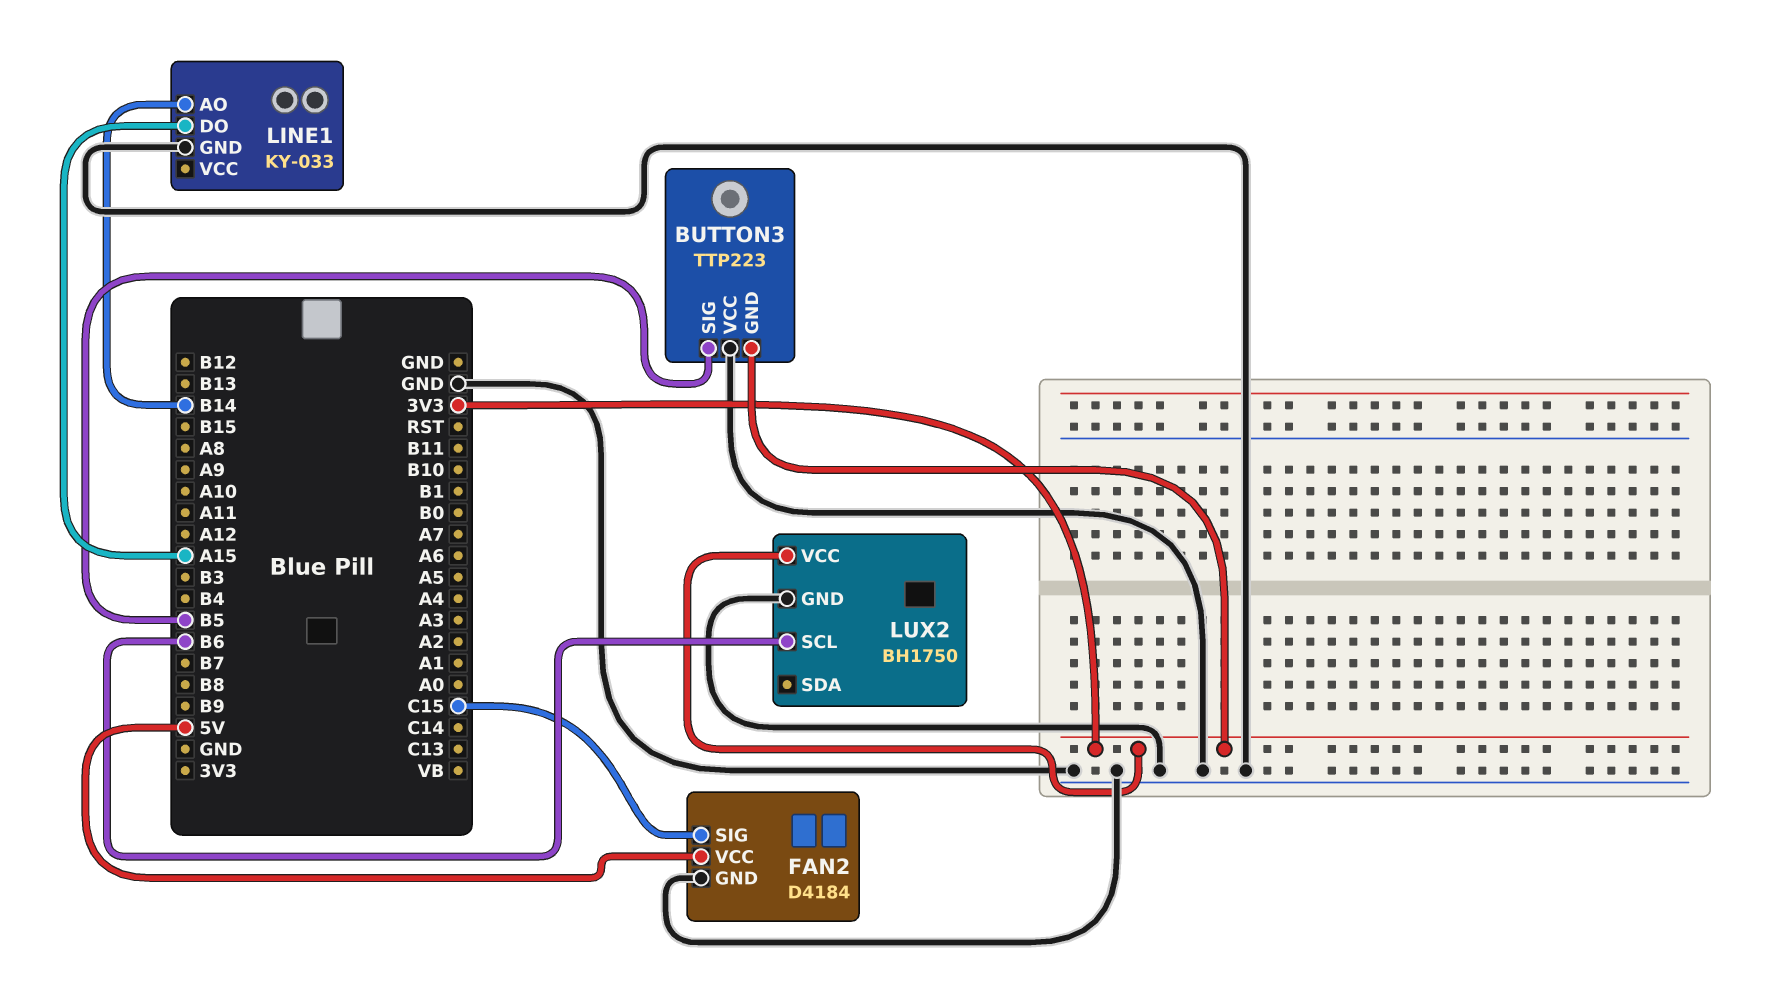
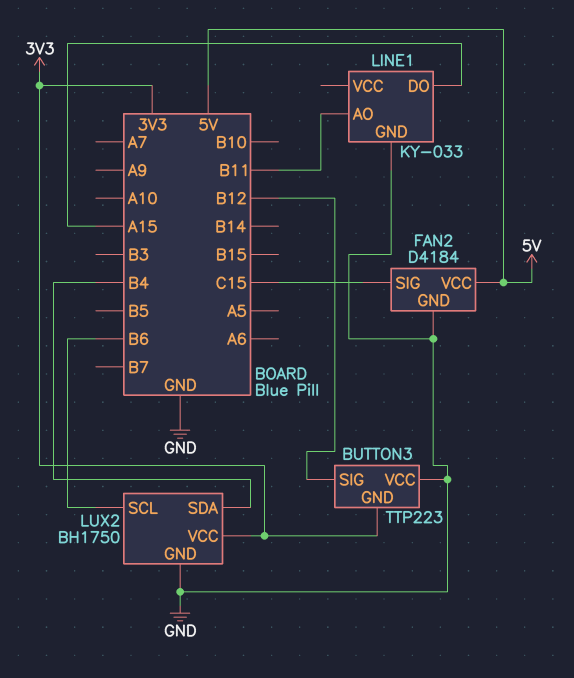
BUTTON3 pin SIG: B5 -> B12
LINE1 pin AO: B14 -> B11
LUX2 pin SDA: none -> B4

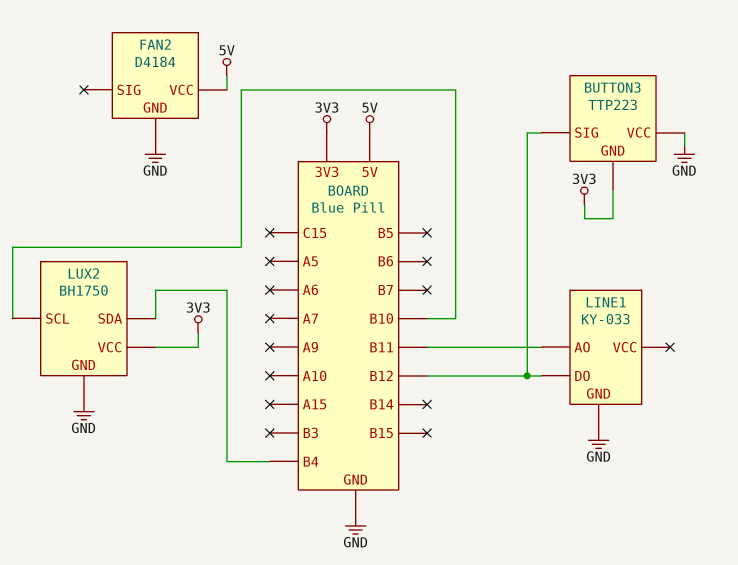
FAN2 pin SIG: C15 -> none
LINE1 pin DO: A15 -> B12
LUX2 pin SCL: B6 -> B10

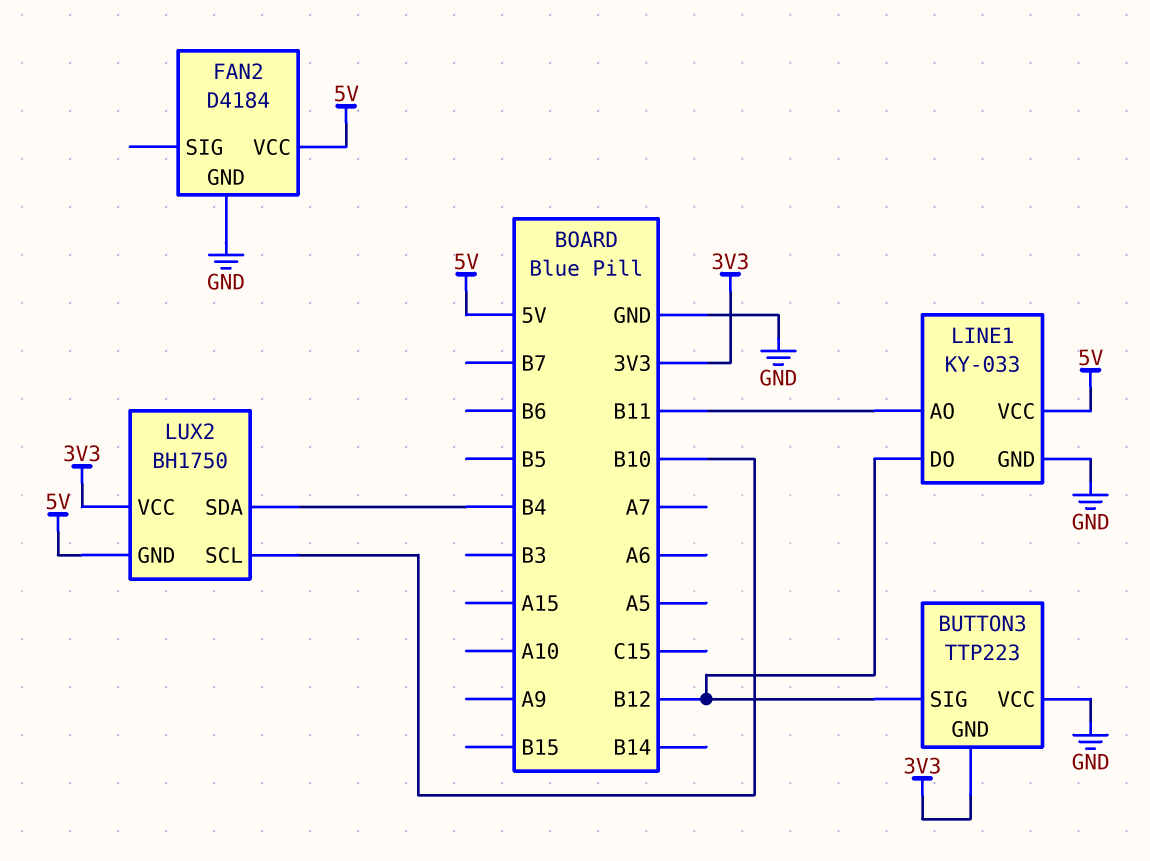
LINE1 pin VCC: none -> 5V
LUX2 pin GND: GND -> 5V

